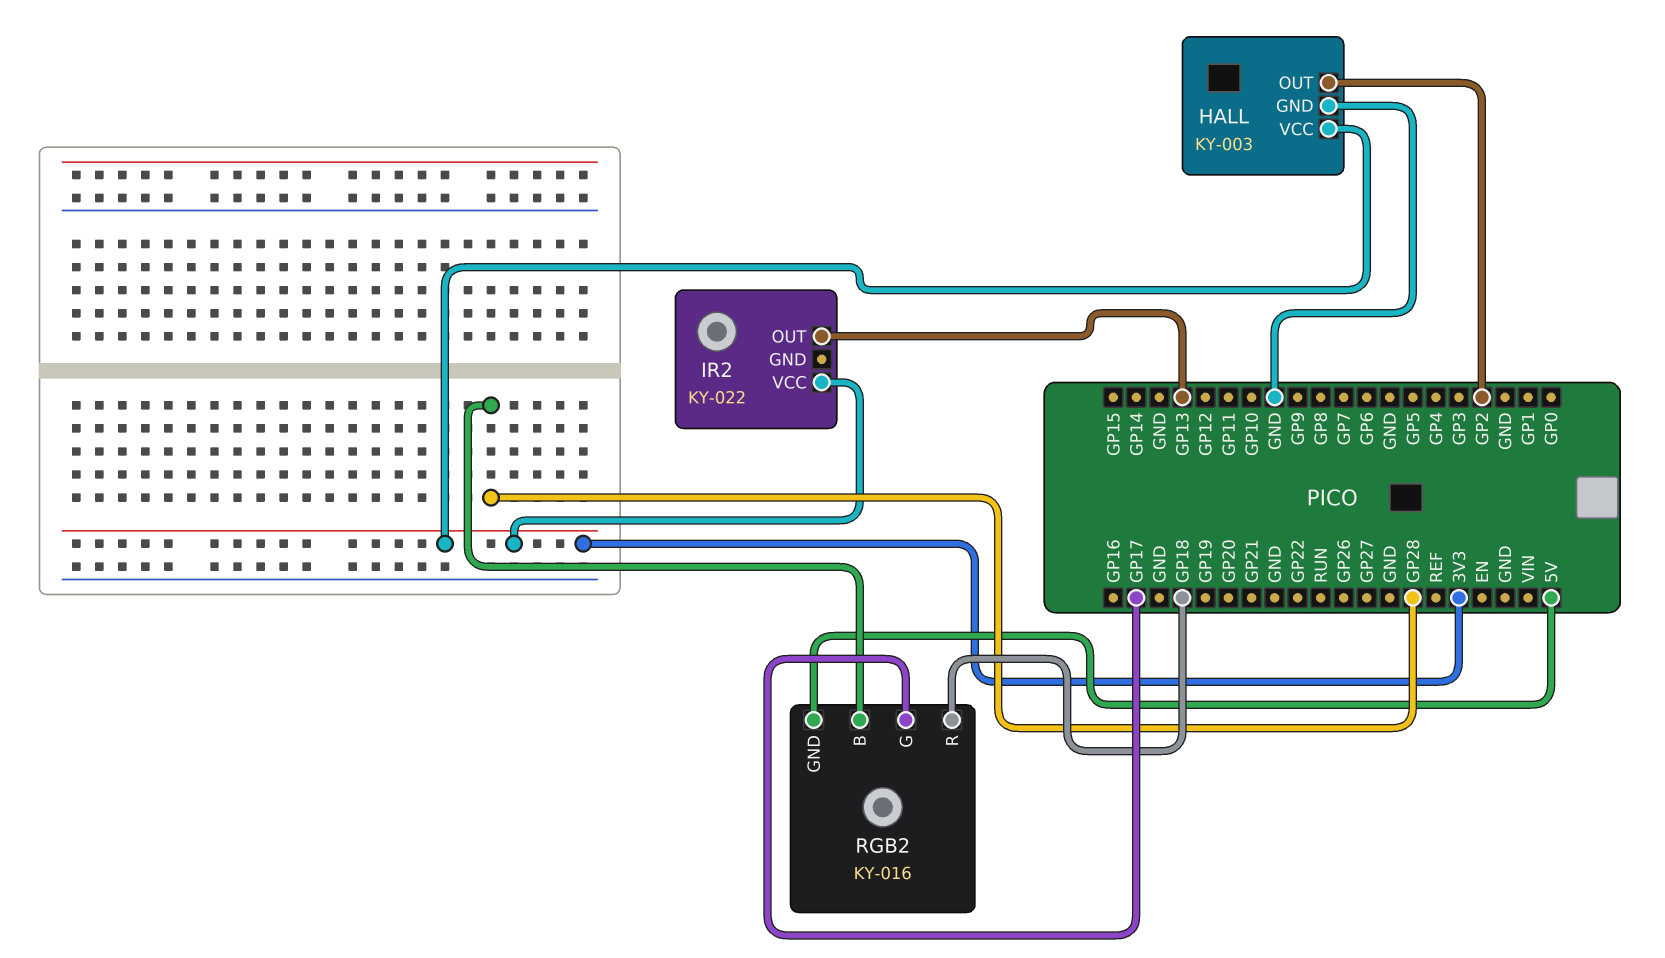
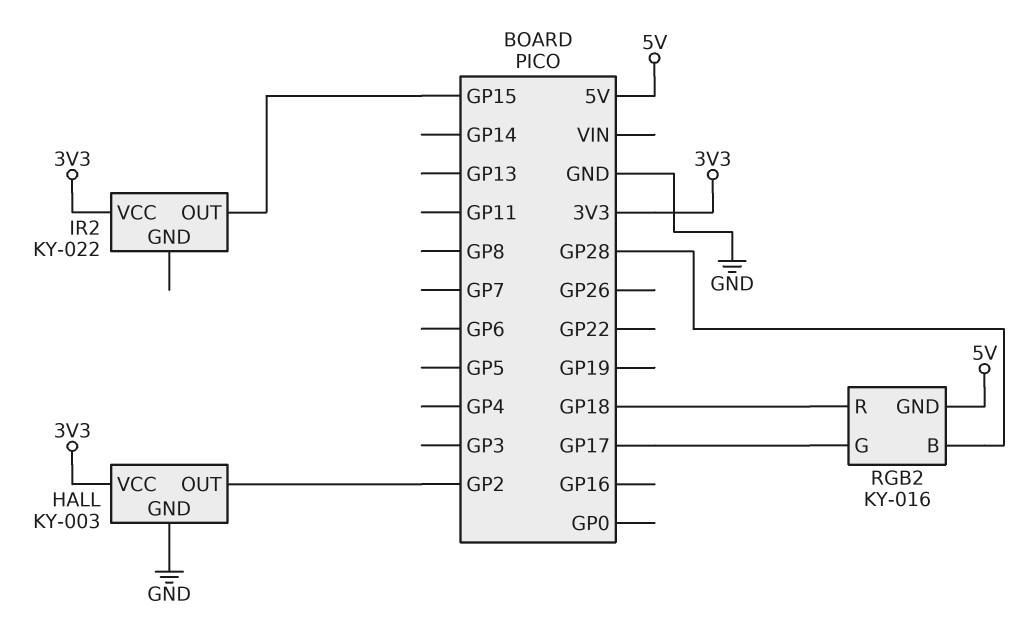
IR2 pin OUT: GP13 -> GP15

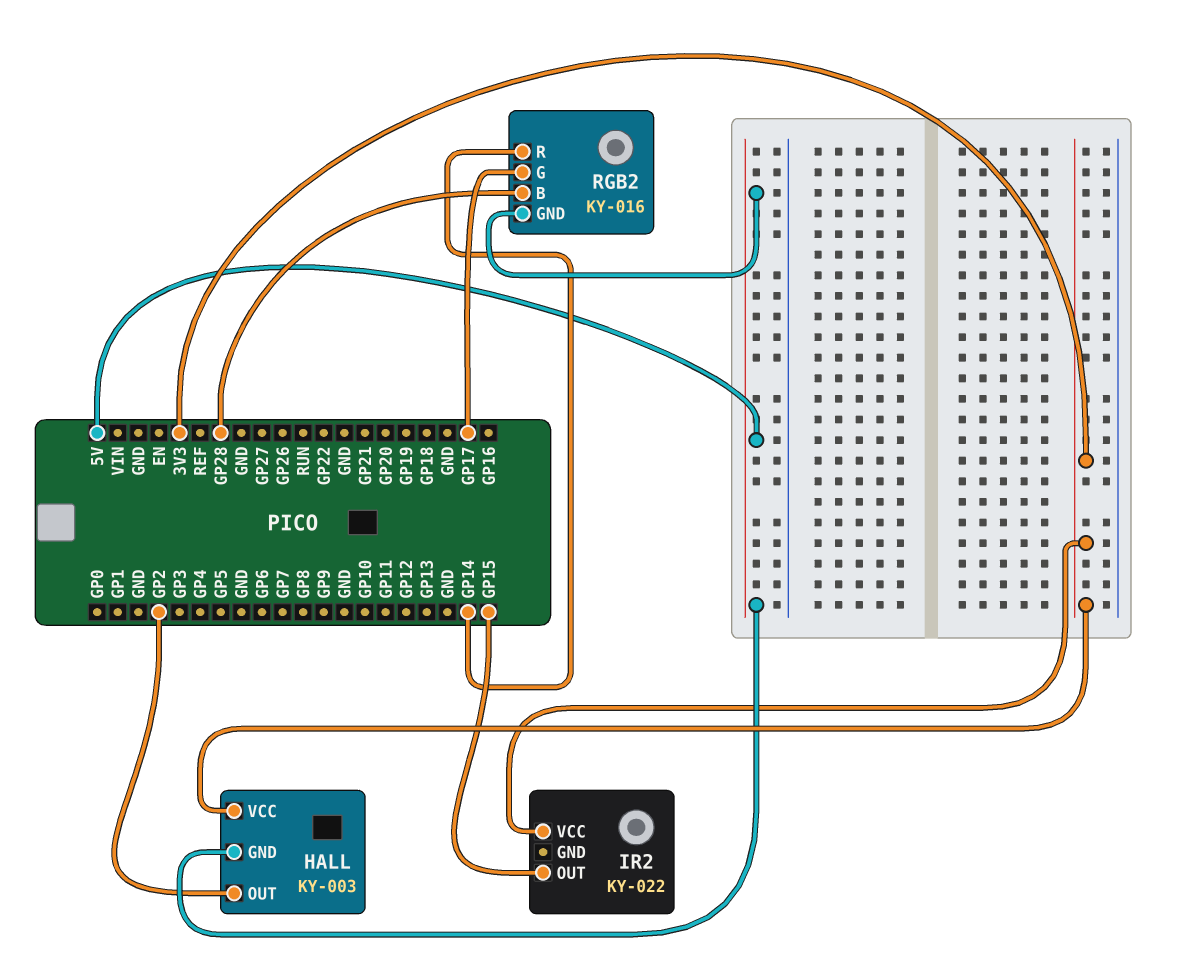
HALL pin GND: GND -> 5V
RGB2 pin R: GP18 -> GP14

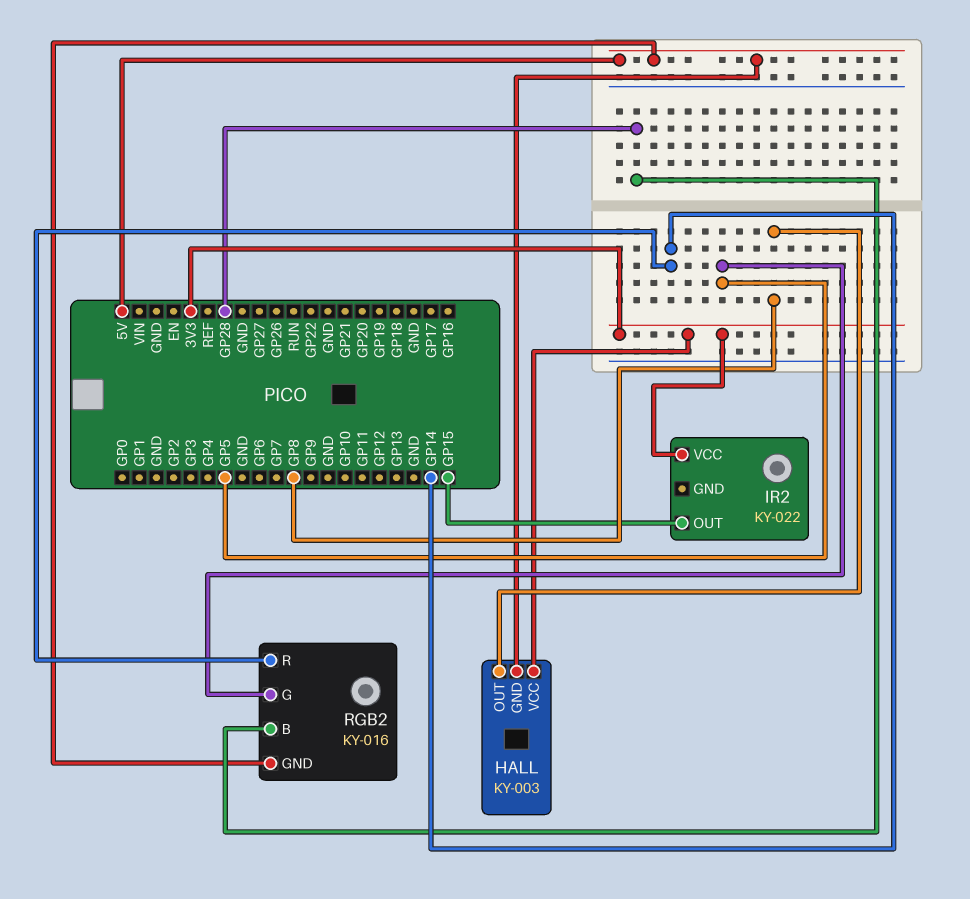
HALL pin OUT: GP2 -> GP8
RGB2 pin G: GP17 -> GP5

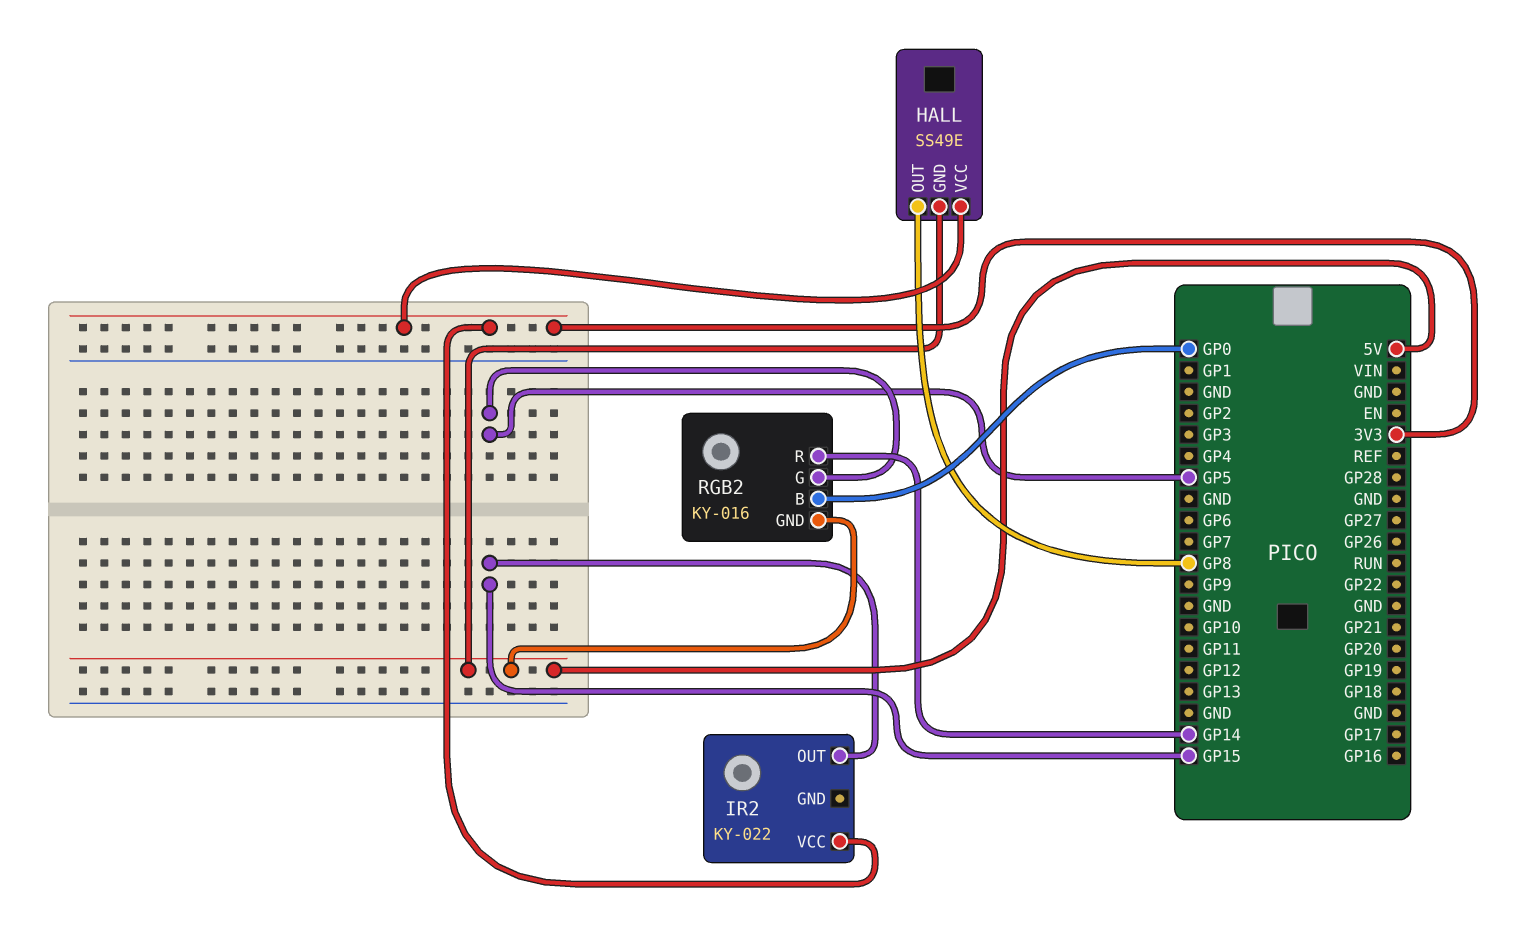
HALL: KY-003 -> SS49E
RGB2 pin B: GP28 -> GP0

